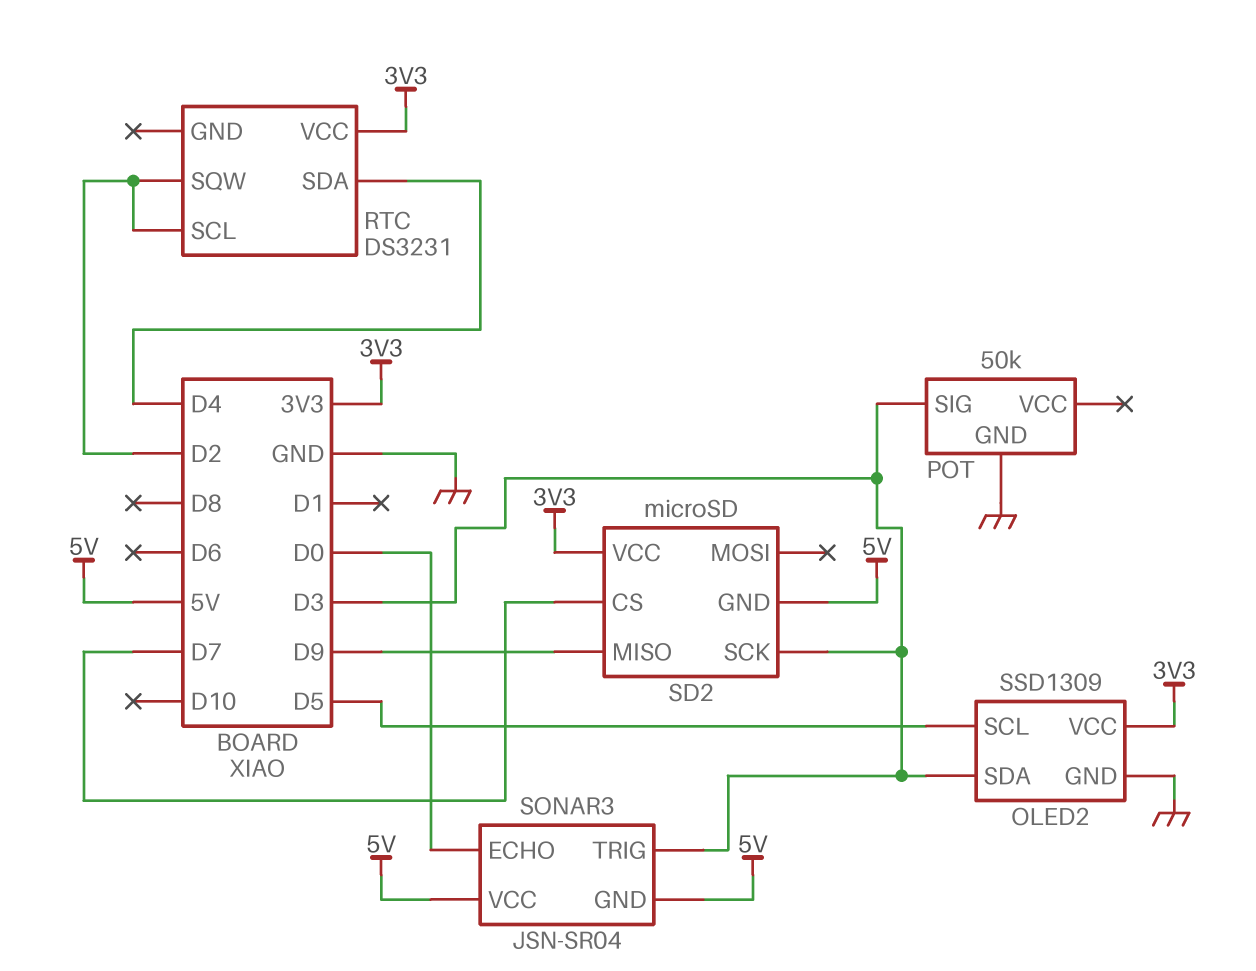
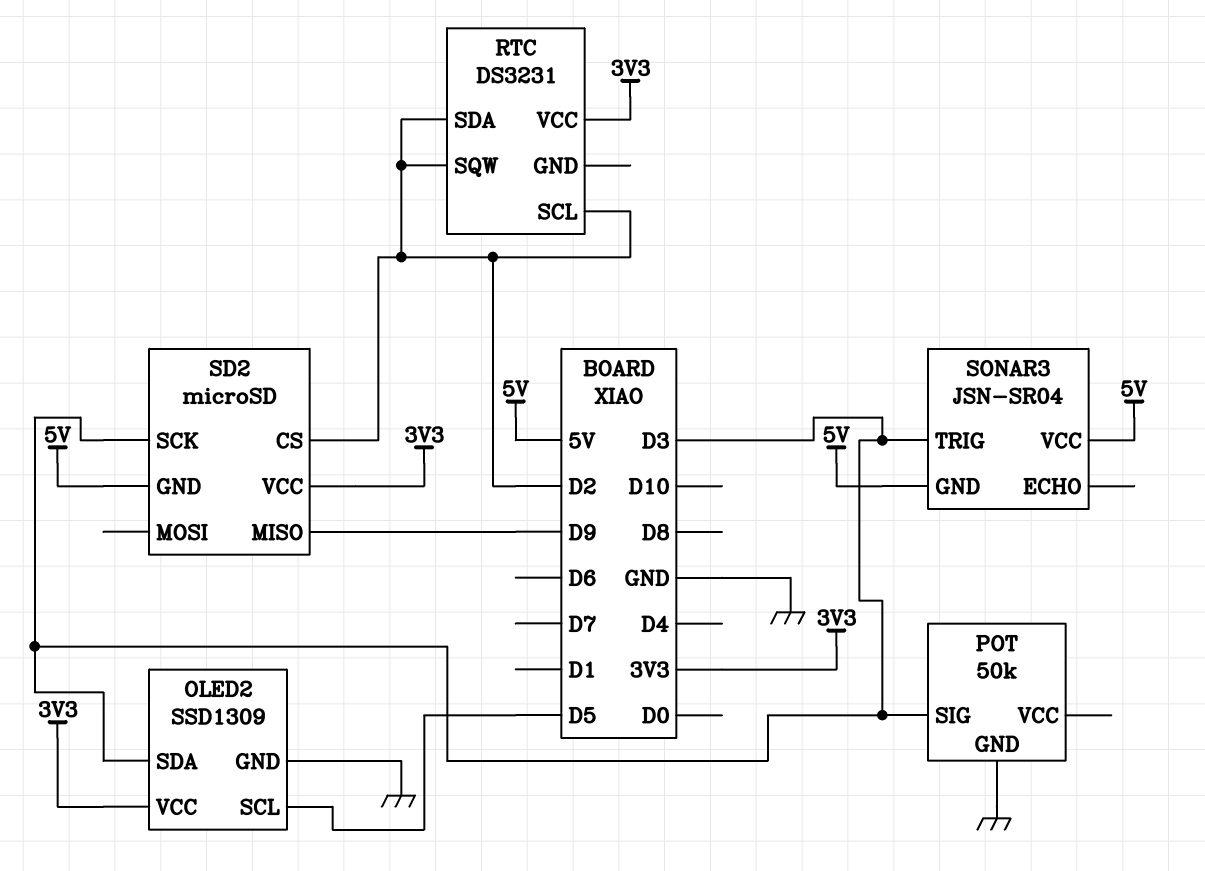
RTC pin SDA: D4 -> D2
SD2 pin CS: D7 -> D2
SONAR3 pin ECHO: D0 -> none

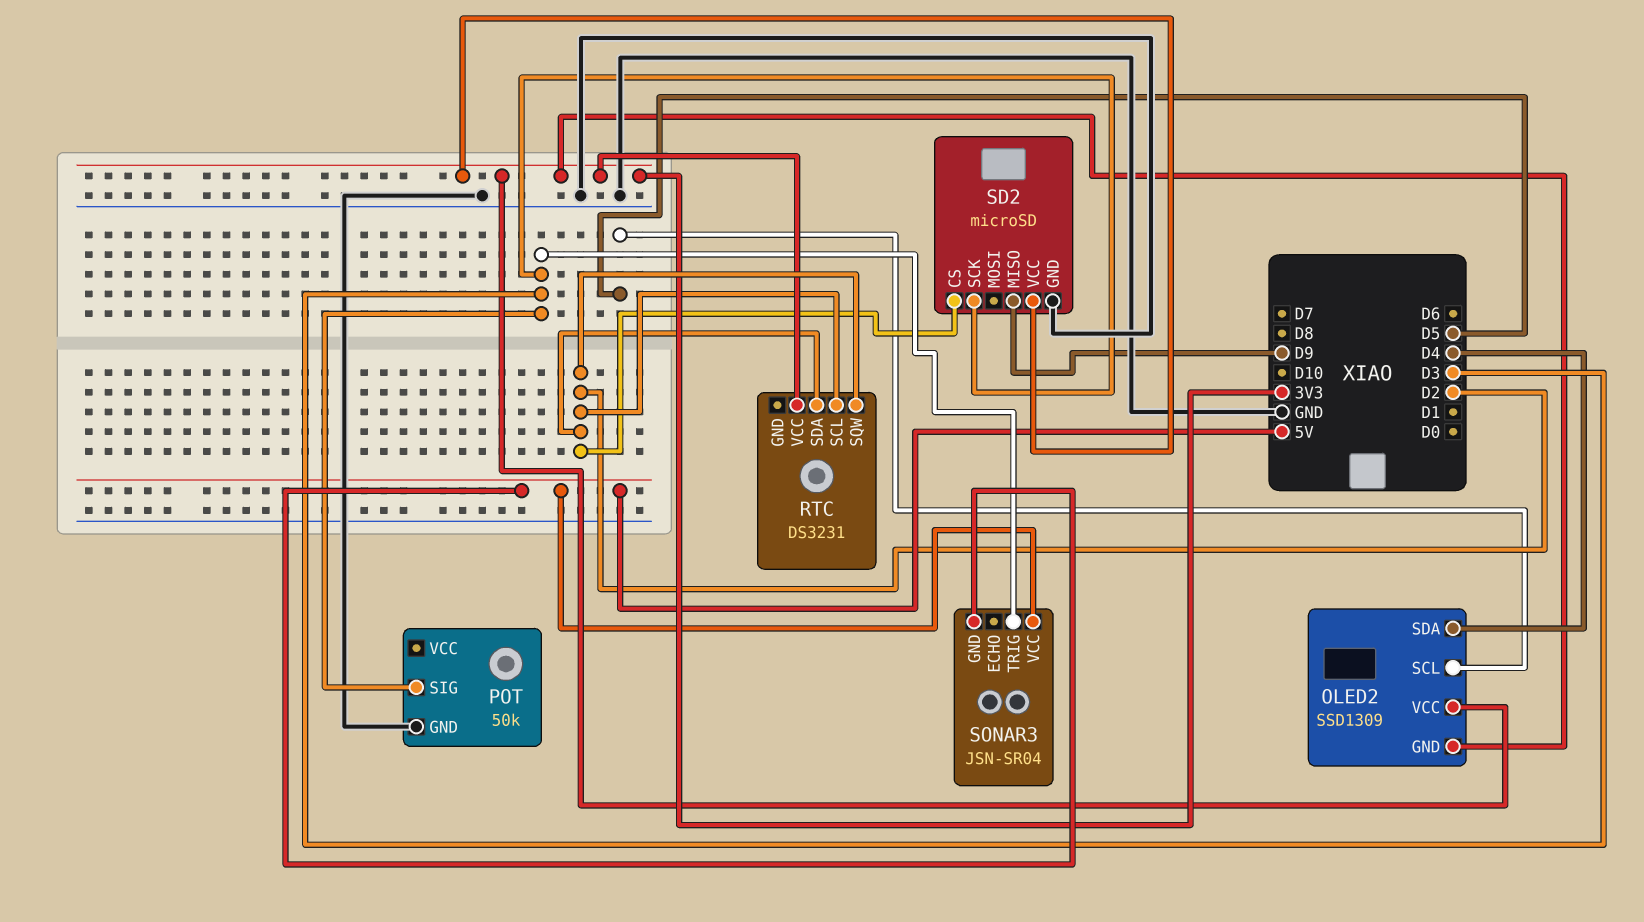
OLED2 pin GND: GND -> 3V3
OLED2 pin SDA: D3 -> D4
SD2 pin GND: 5V -> GND

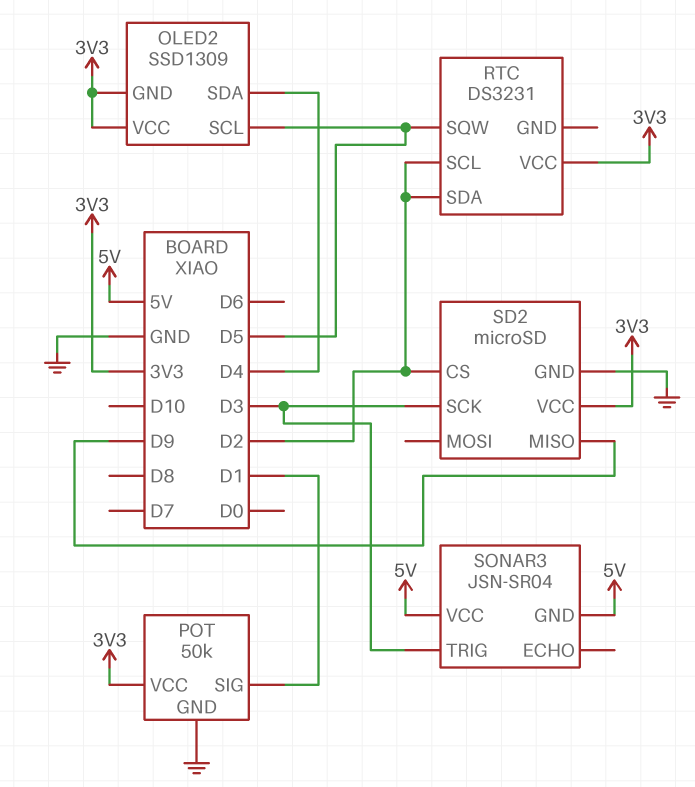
POT pin SIG: D3 -> D1
POT pin VCC: none -> 3V3
RTC pin SQW: D2 -> D5

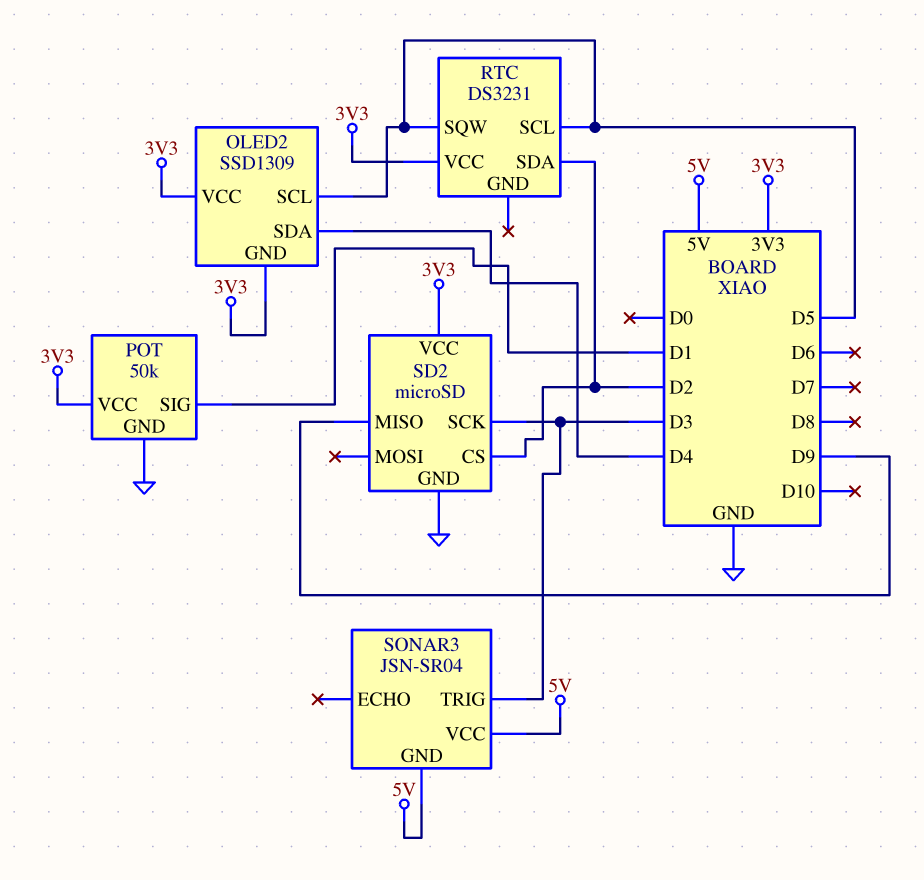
RTC pin SCL: D2 -> D5

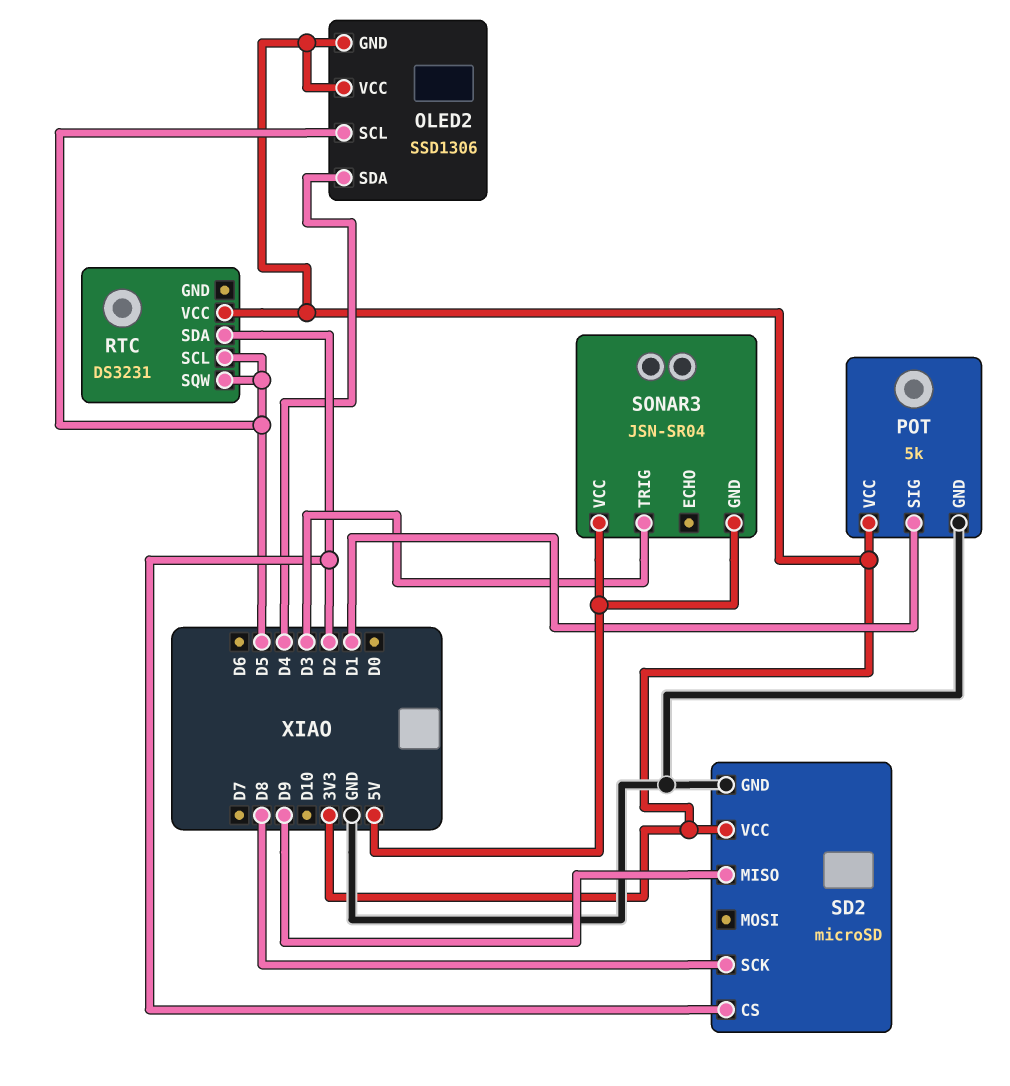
OLED2: SSD1309 -> SSD1306
POT: 50k -> 5k
SD2 pin SCK: D3 -> D8

